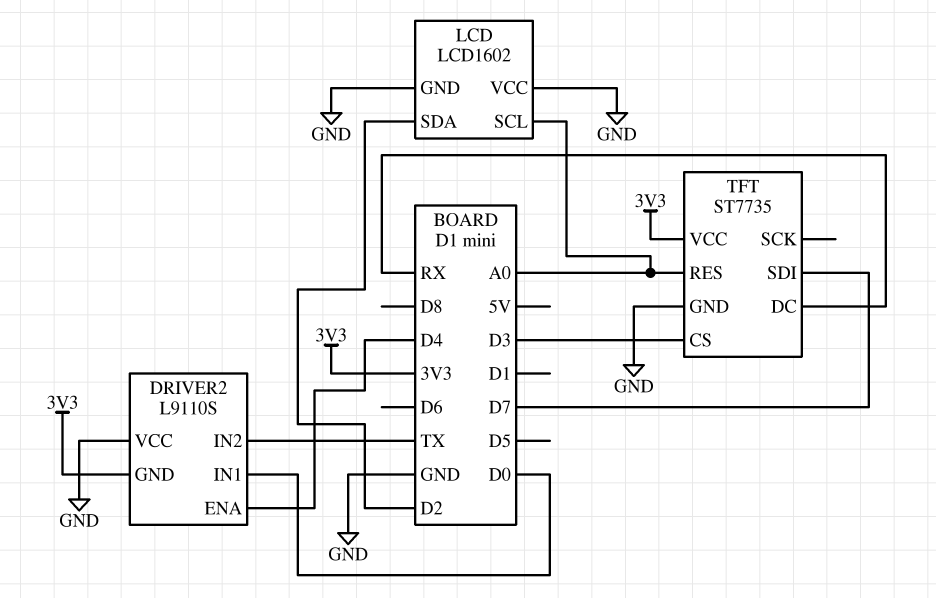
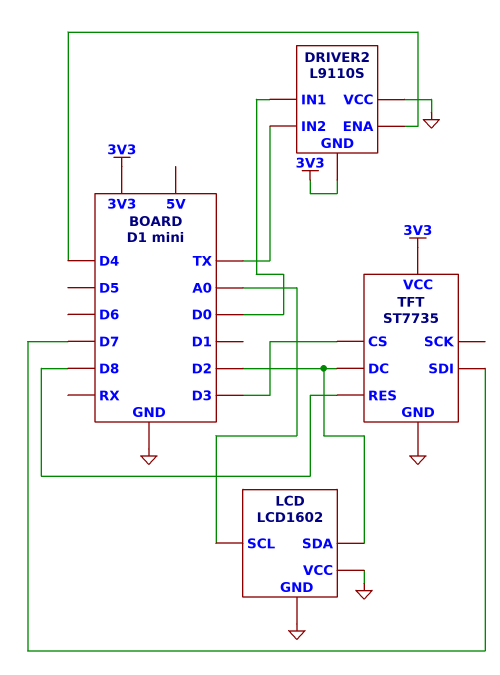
TFT pin DC: RX -> D2
TFT pin RES: A0 -> D8

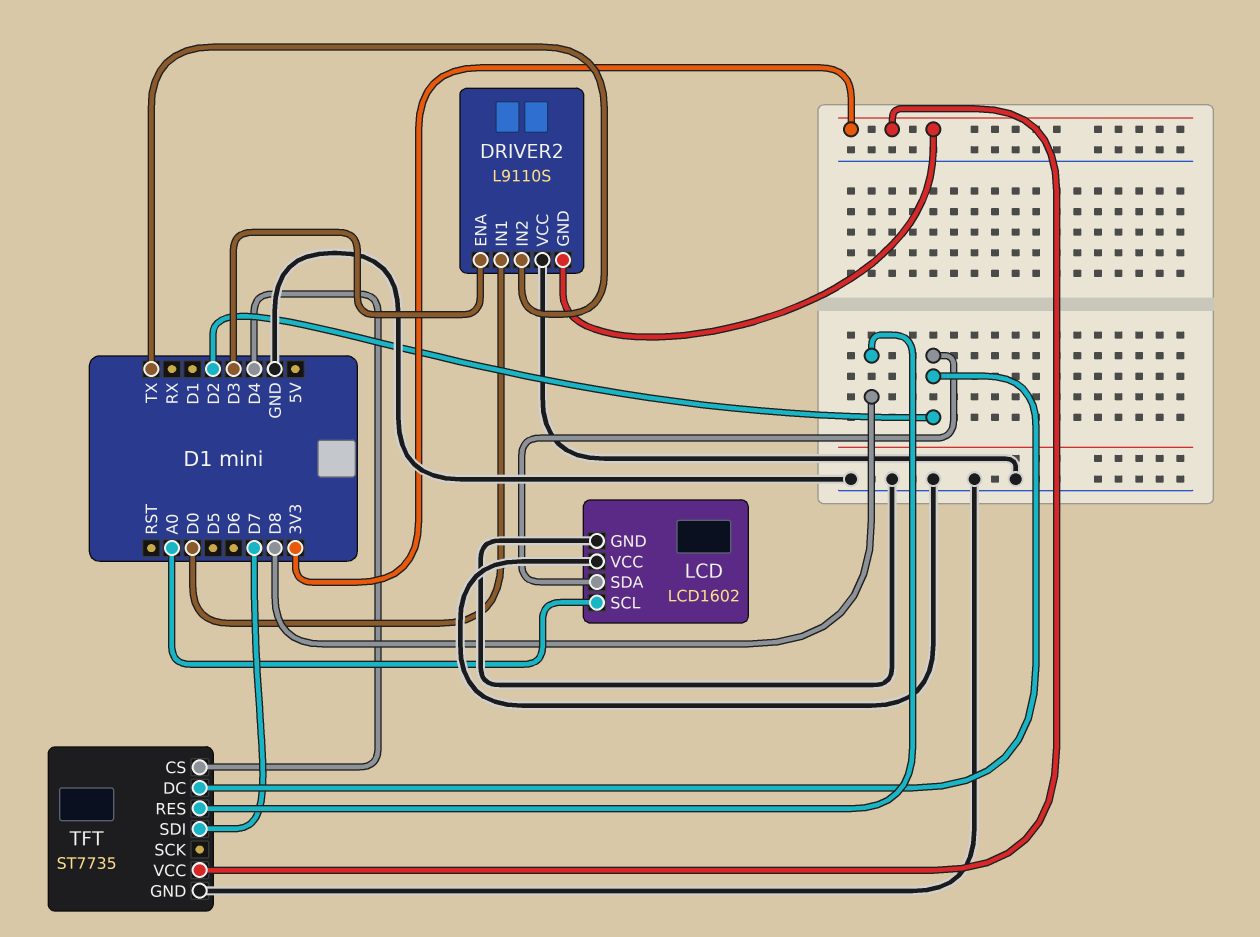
DRIVER2 pin ENA: D4 -> D3
TFT pin CS: D3 -> D4

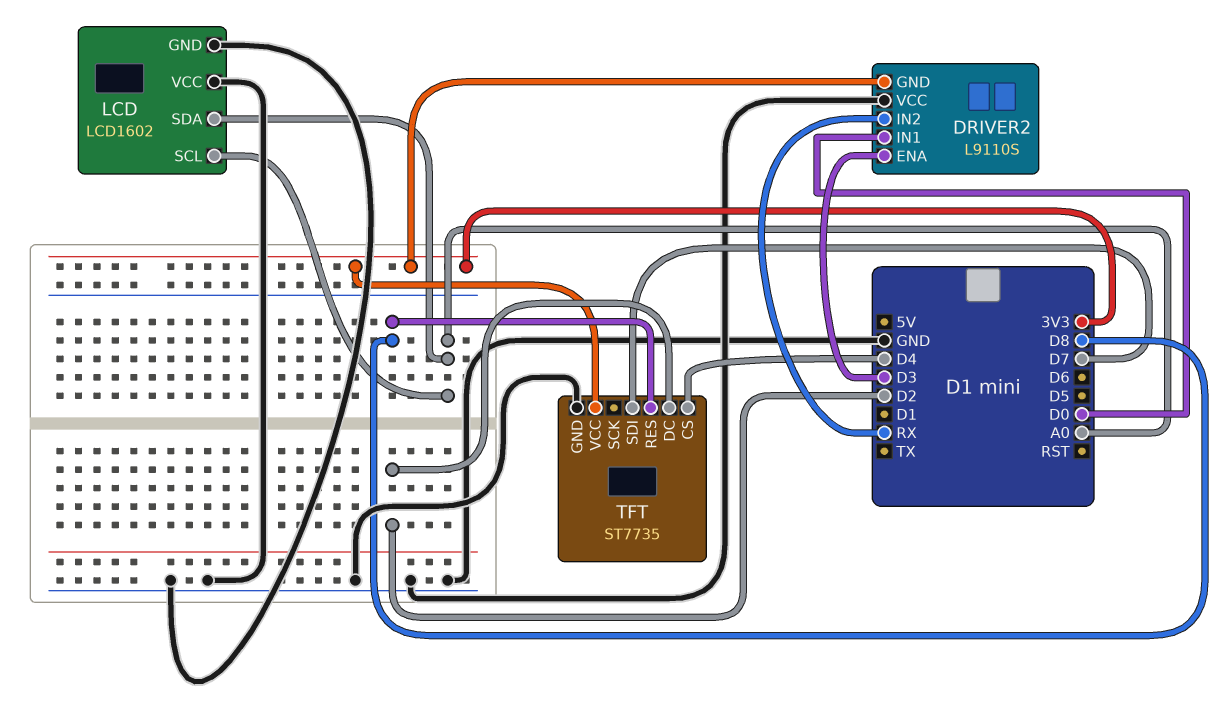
DRIVER2 pin IN2: TX -> RX
LCD pin SDA: D2 -> A0

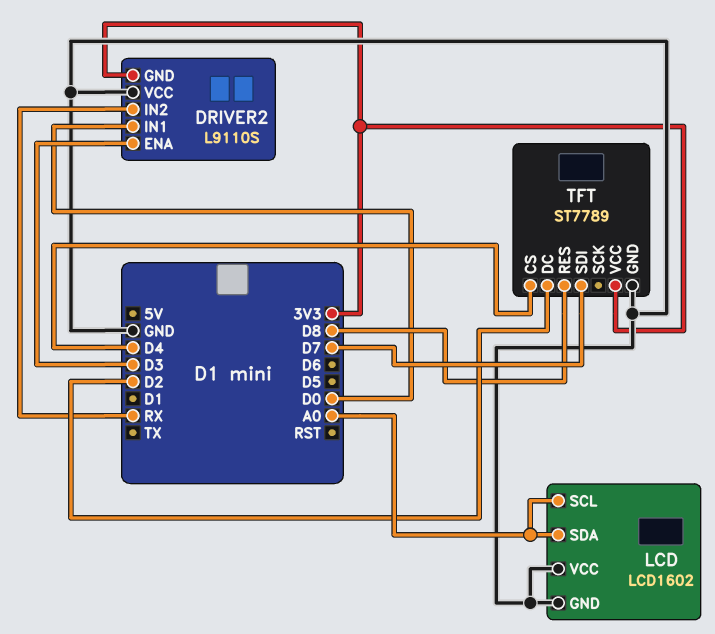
TFT: ST7735 -> ST7789

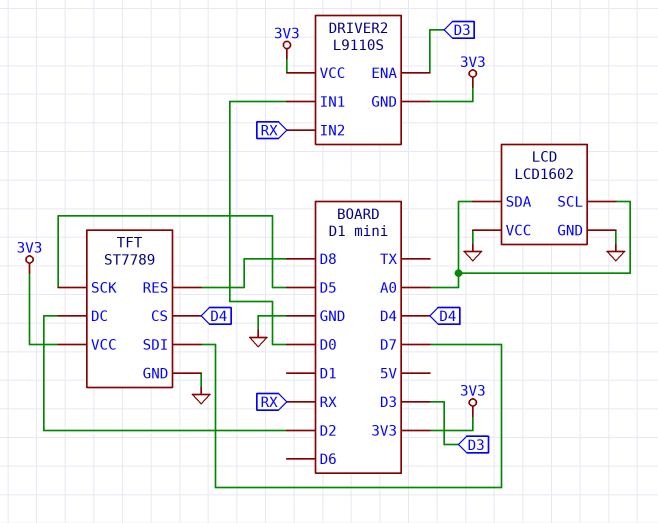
DRIVER2 pin VCC: GND -> 3V3
TFT pin SCK: none -> D5

